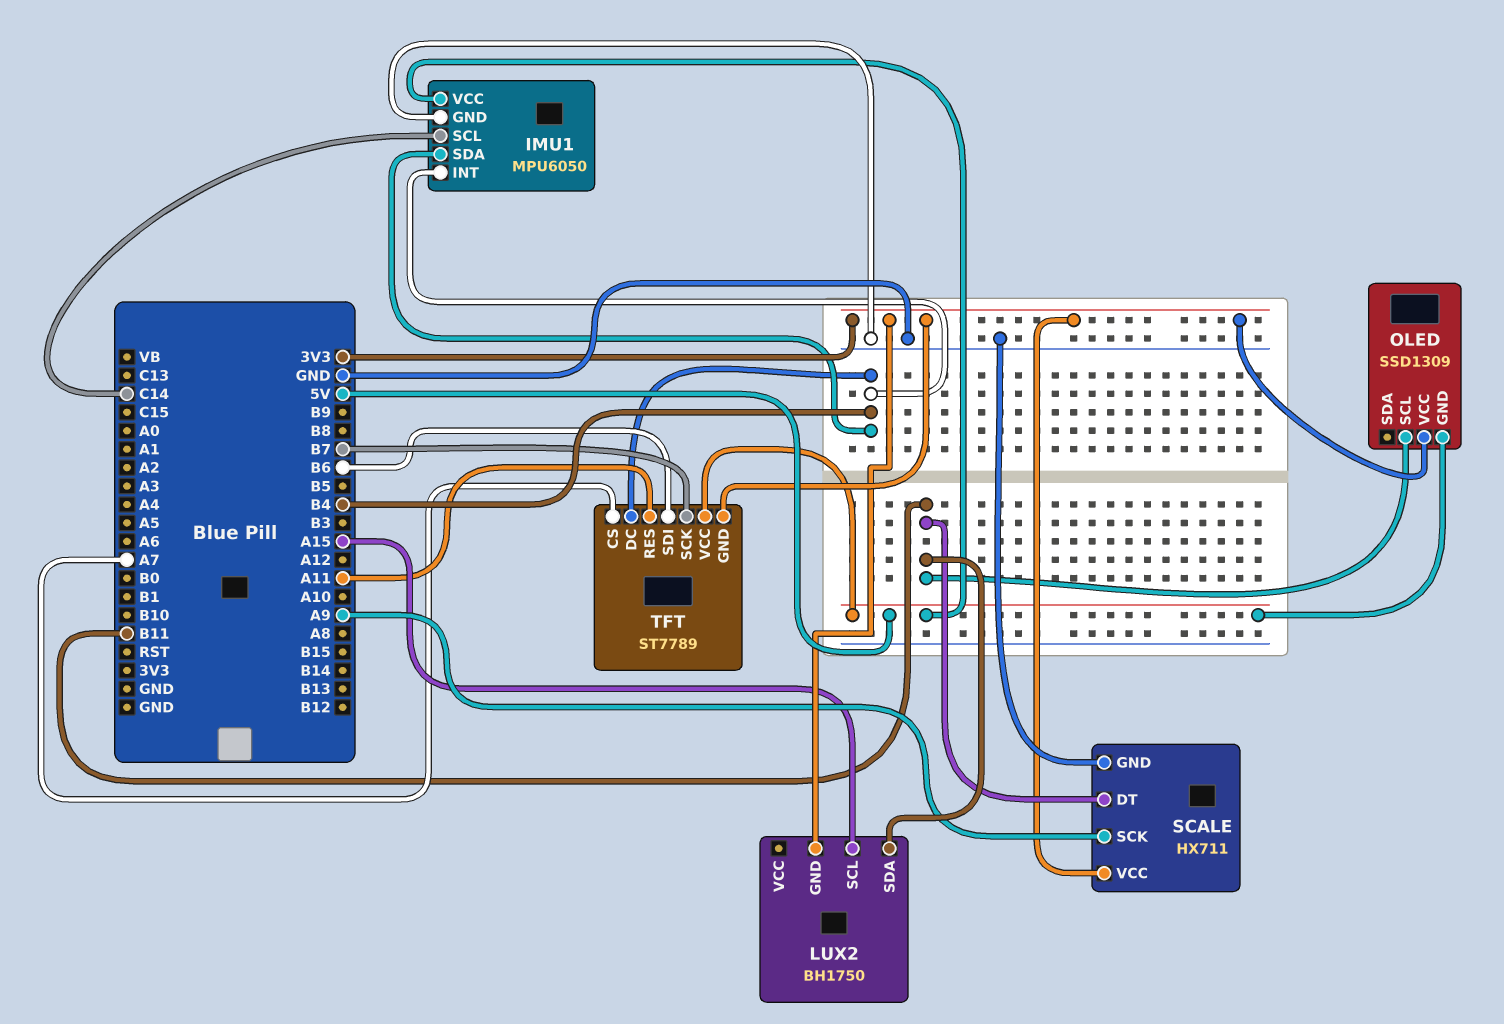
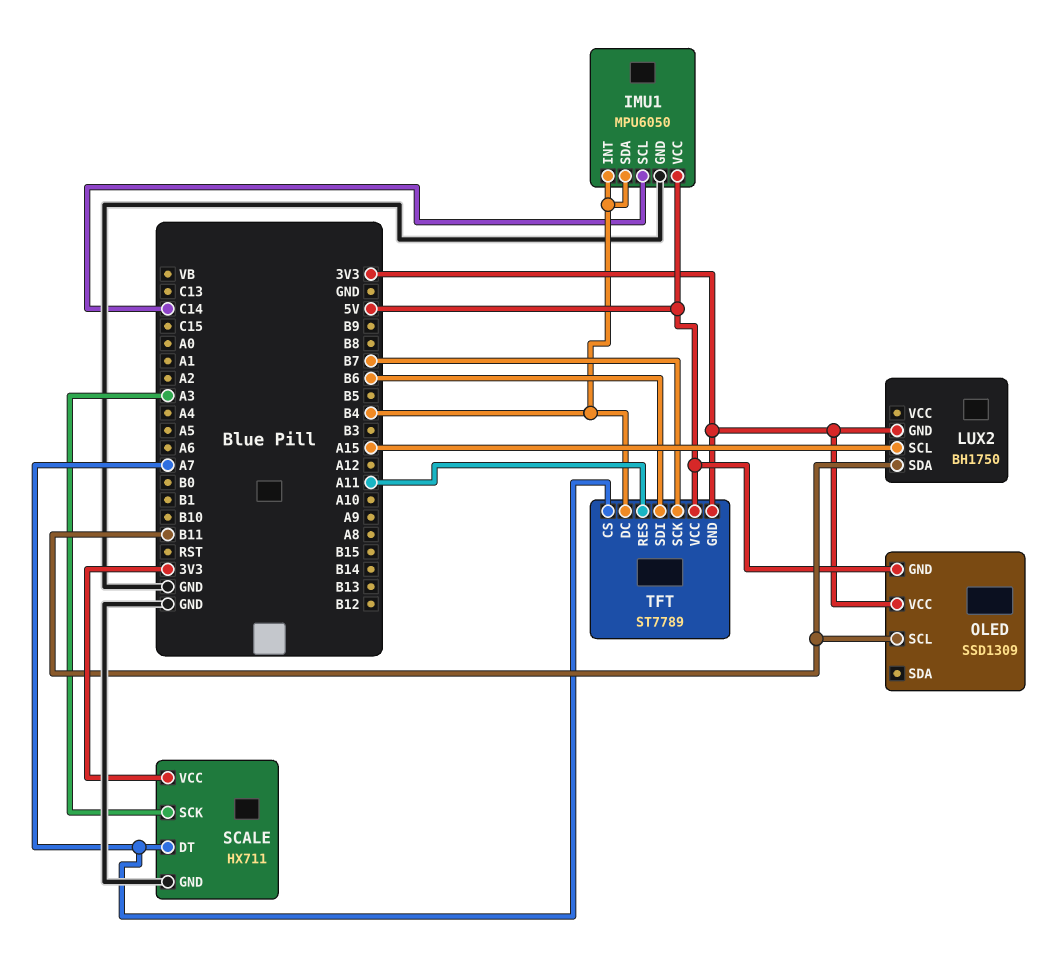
SCALE pin DT: B11 -> A7
SCALE pin SCK: A9 -> A3

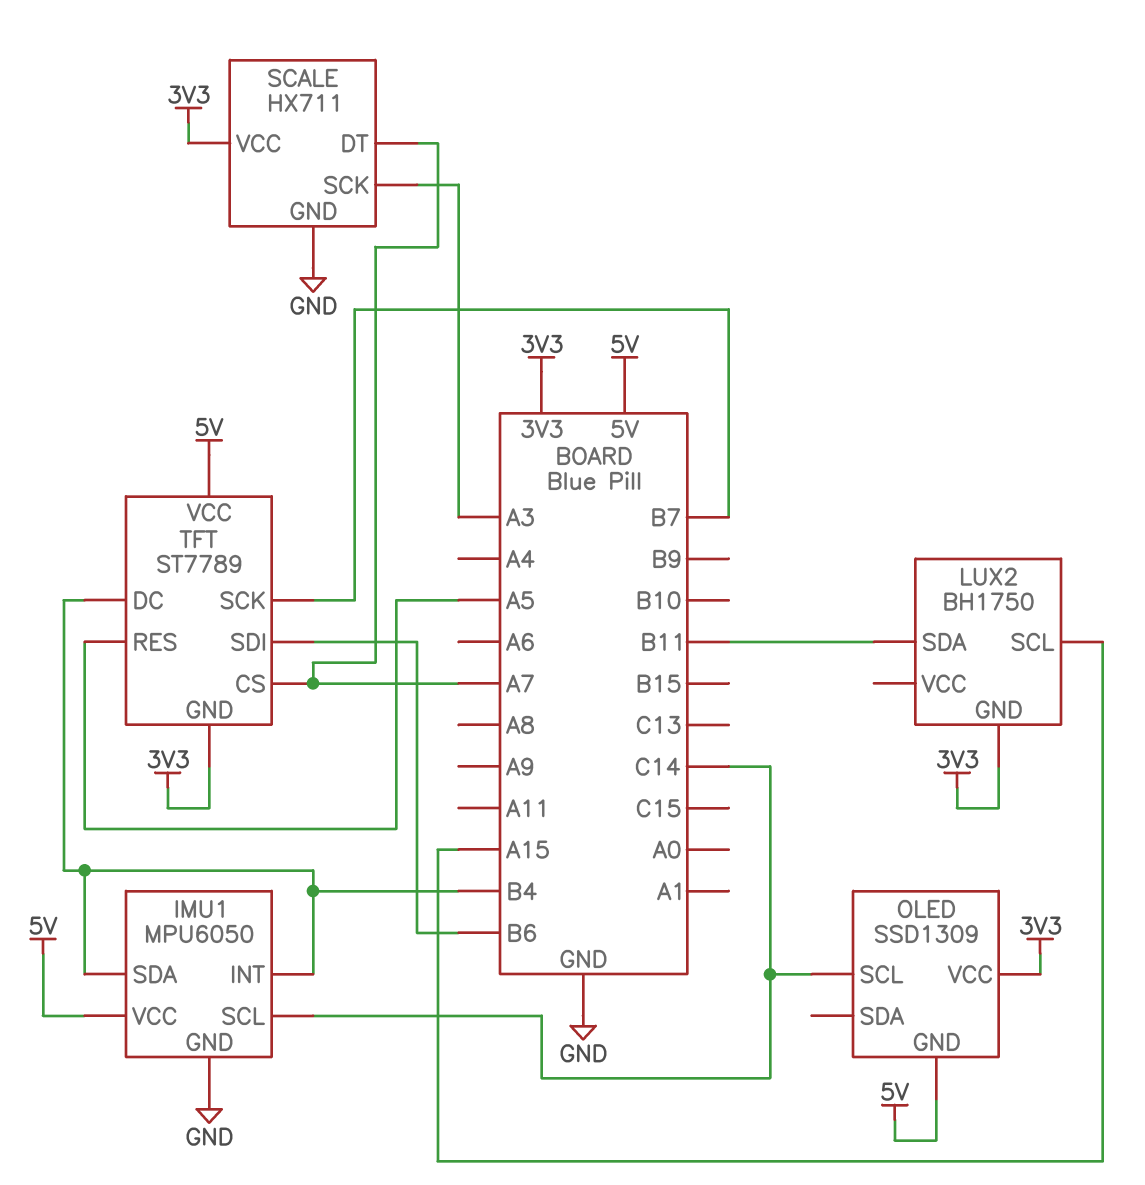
OLED pin SCL: B11 -> C14
TFT pin RES: A11 -> A5

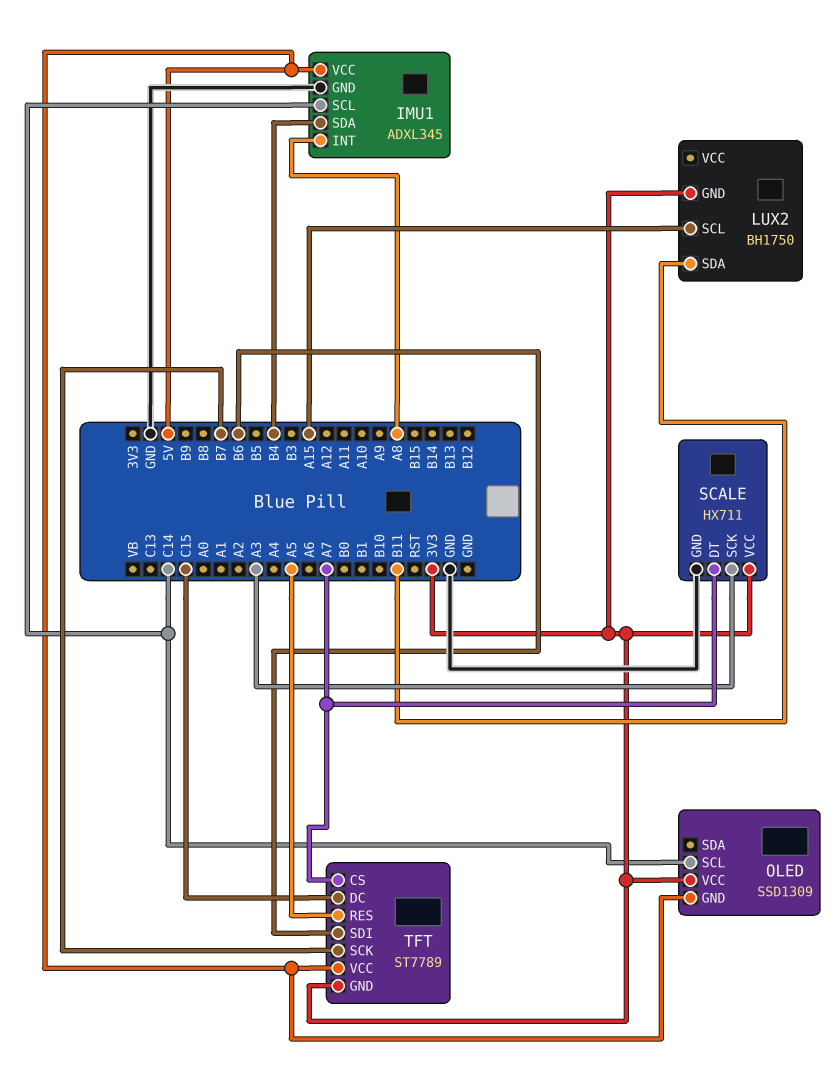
IMU1: MPU6050 -> ADXL345
IMU1 pin INT: B4 -> A8
TFT pin DC: B4 -> C15

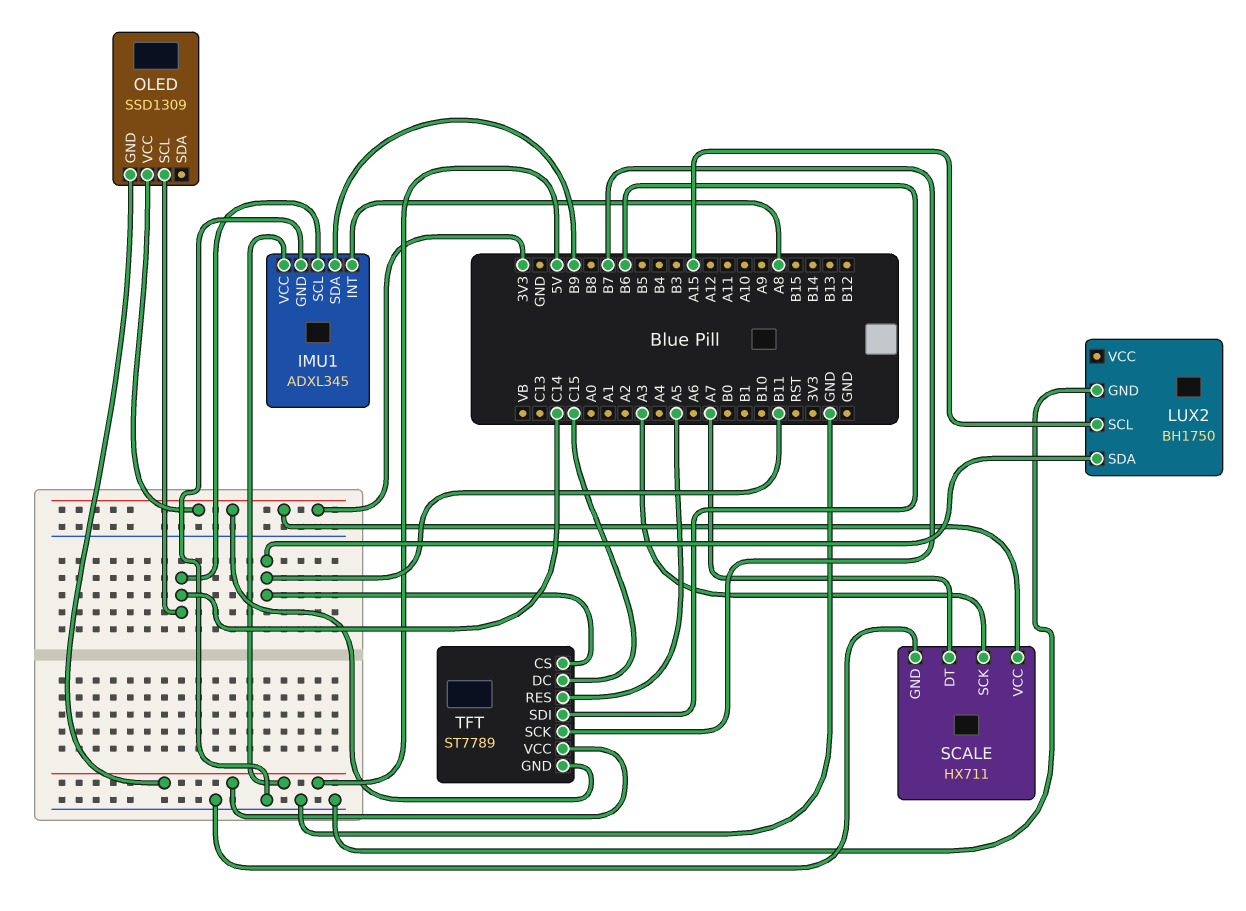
IMU1 pin SDA: B4 -> B9
LUX2 pin GND: 3V3 -> GND
TFT pin CS: A7 -> B11

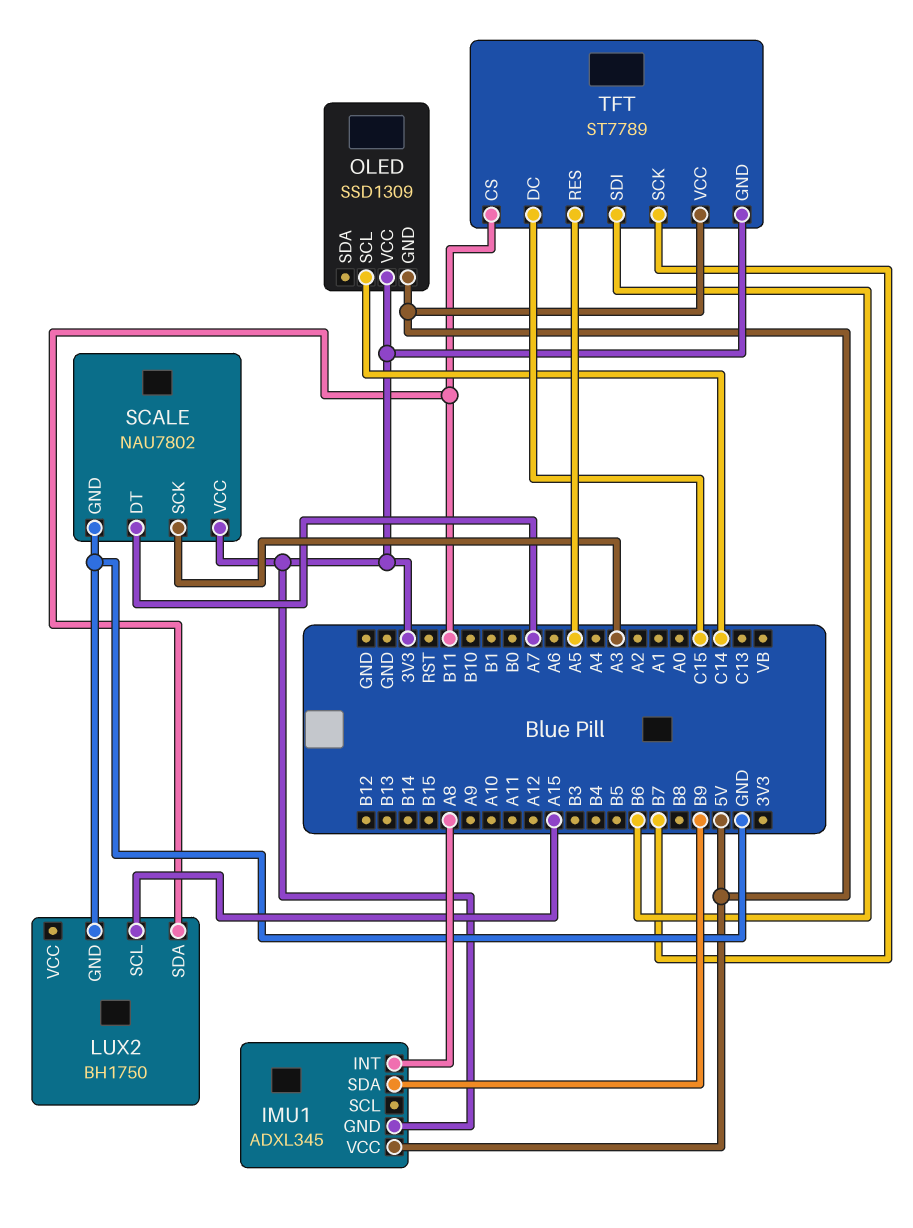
IMU1 pin GND: GND -> 3V3
IMU1 pin SCL: C14 -> none
SCALE: HX711 -> NAU7802

